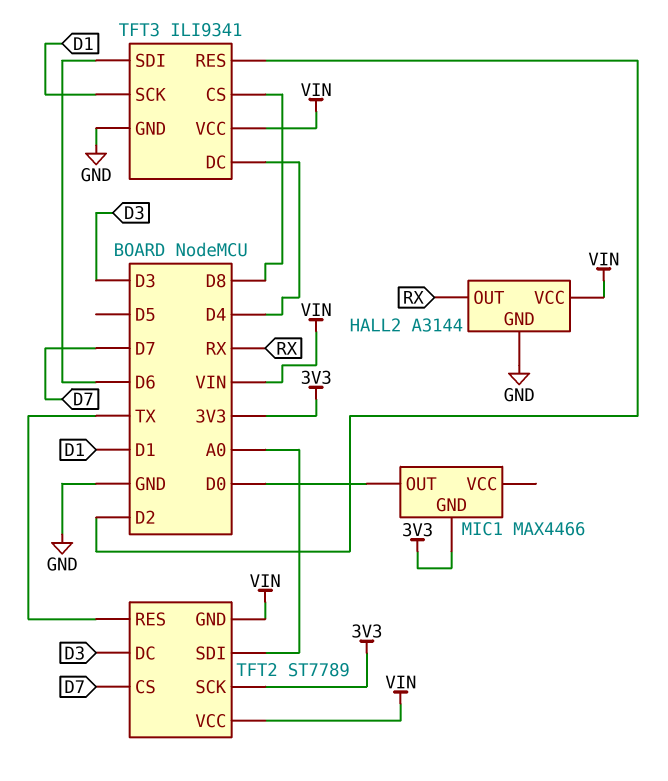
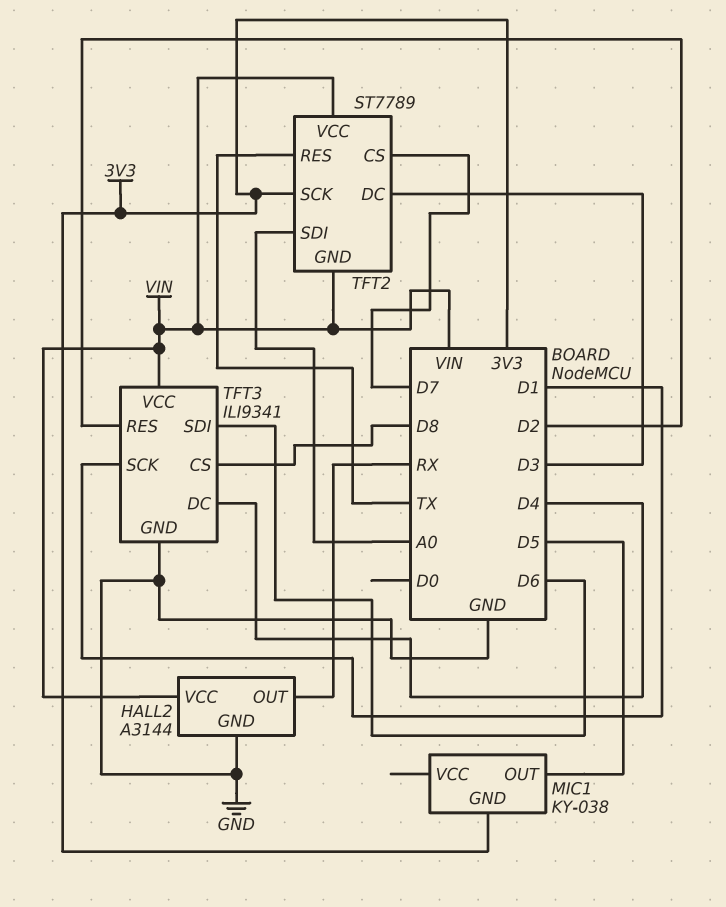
MIC1: MAX4466 -> KY-038
MIC1 pin OUT: D0 -> D5

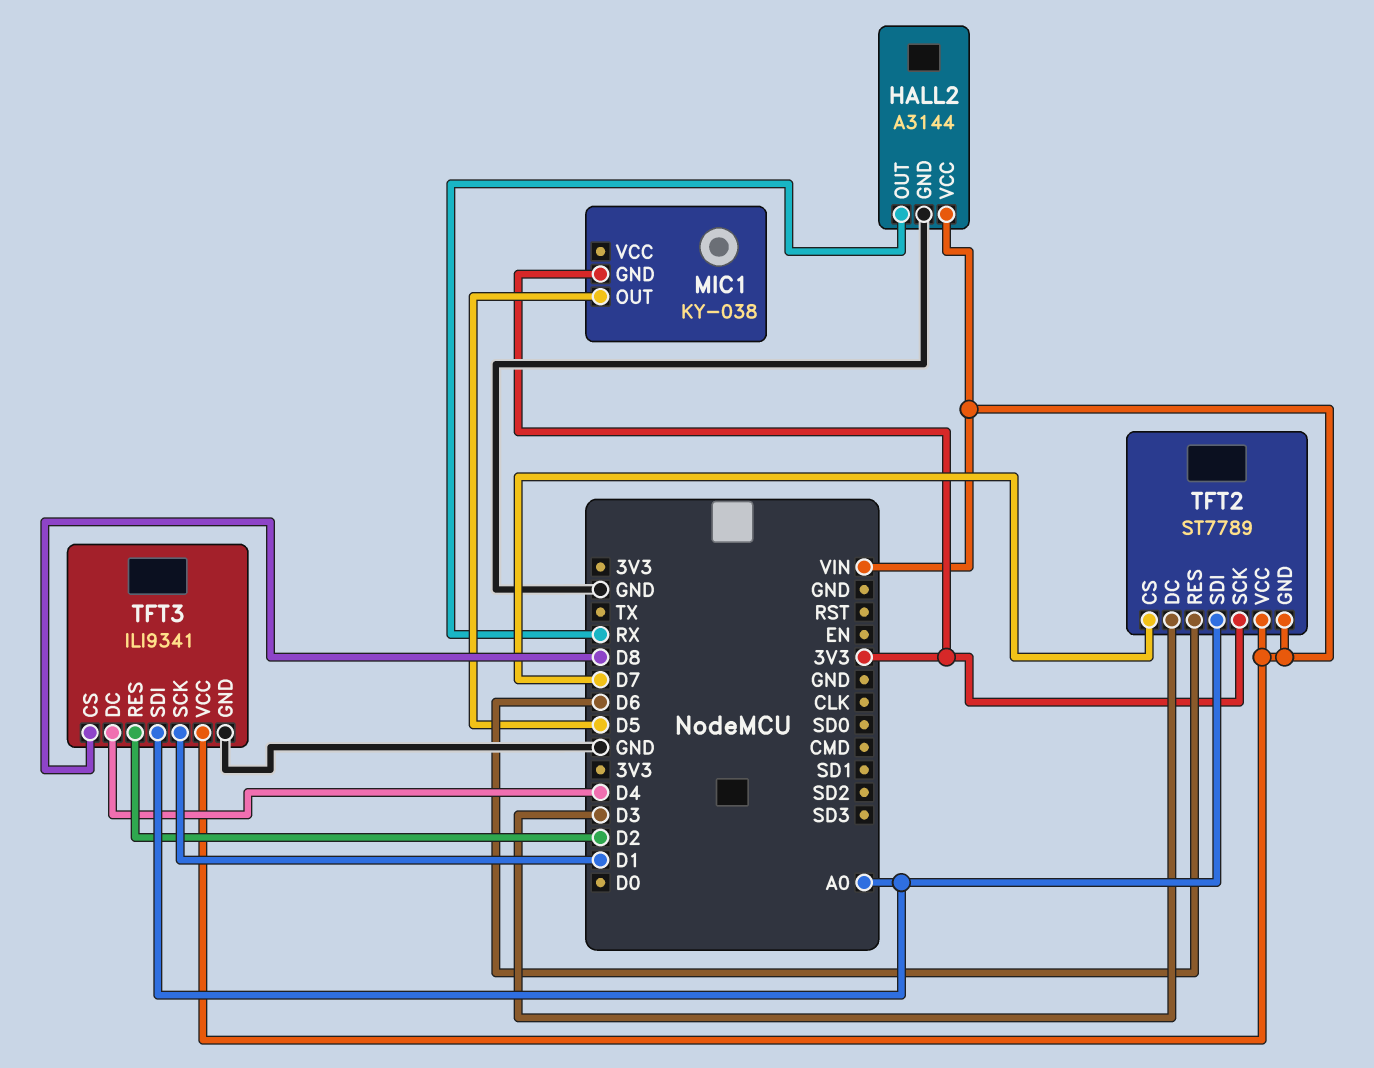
TFT2 pin RES: TX -> D6
TFT3 pin SDI: D6 -> A0

